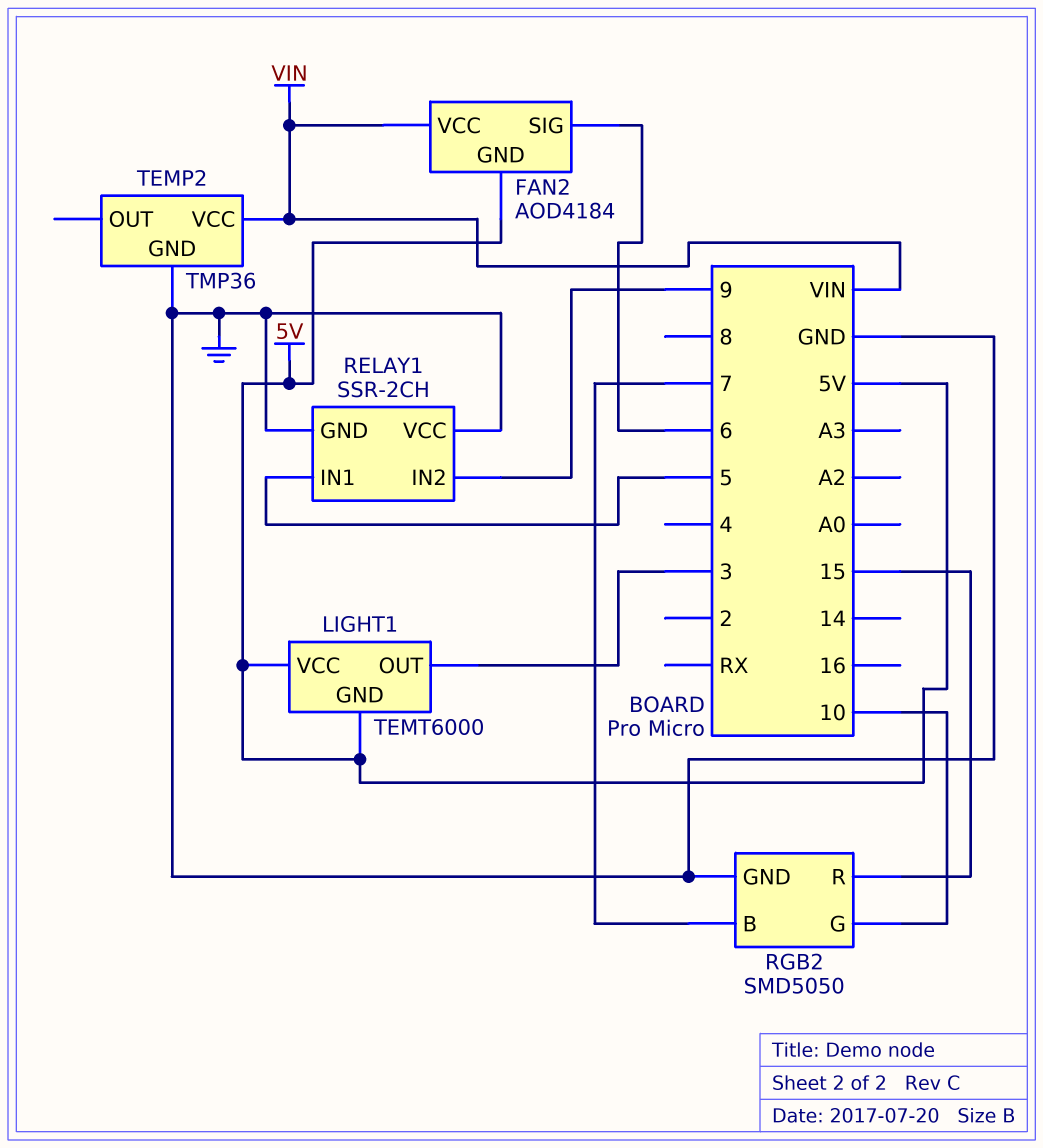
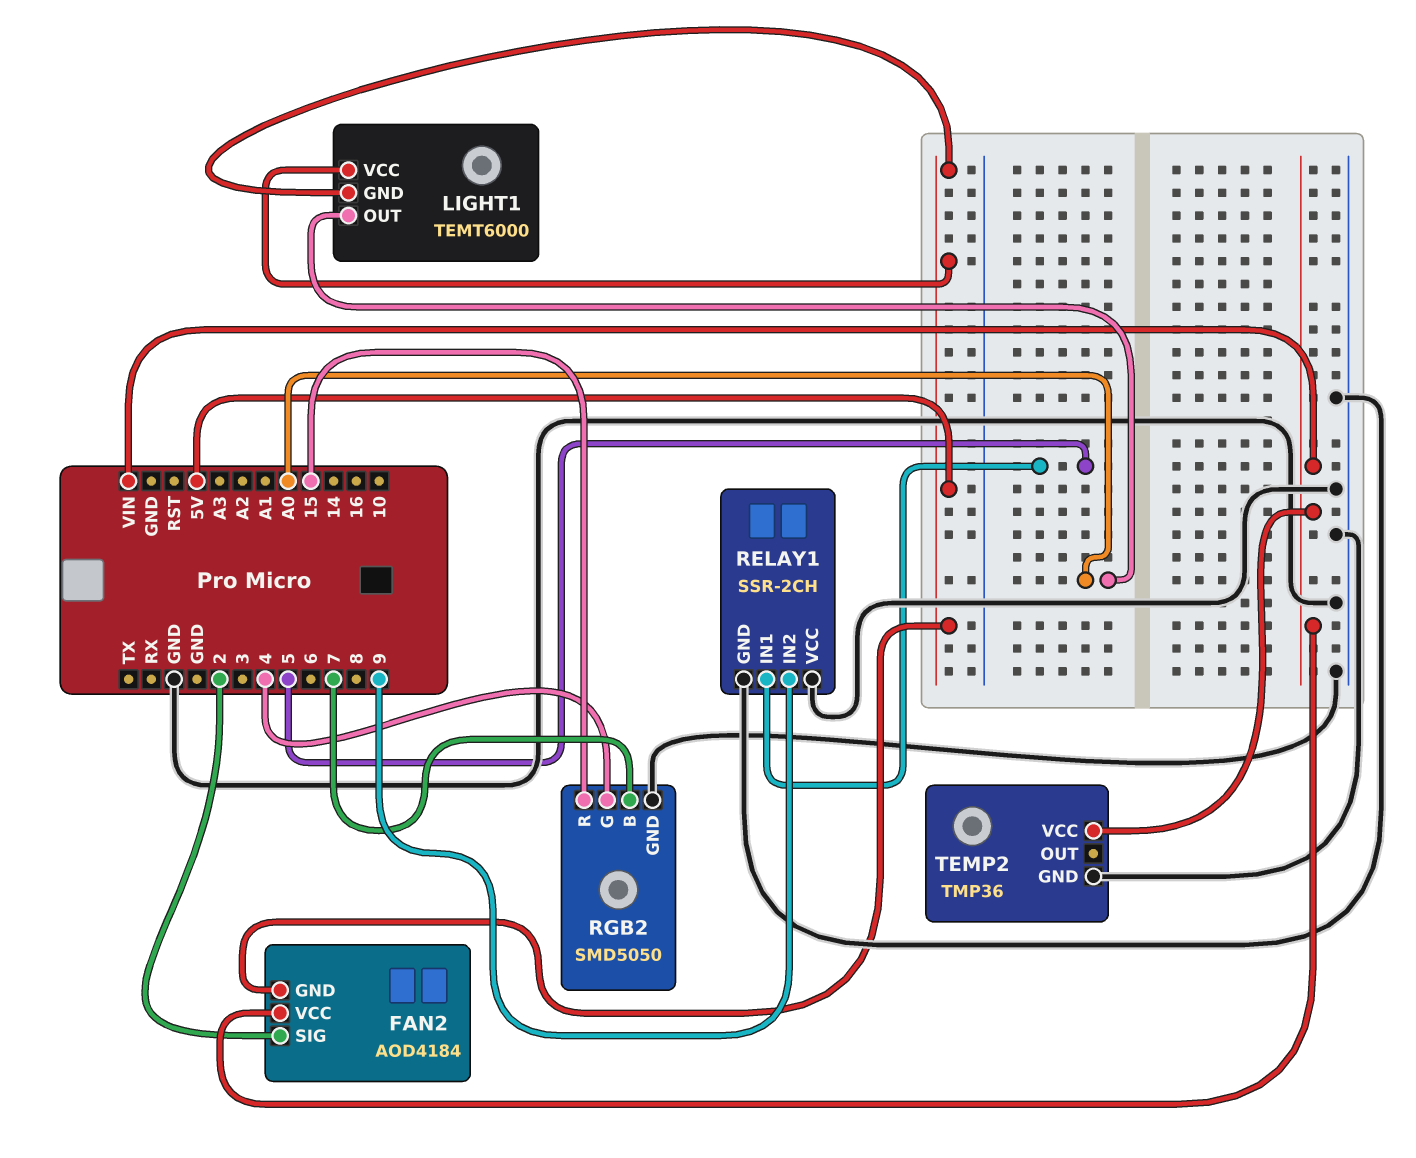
FAN2 pin SIG: 6 -> 2
LIGHT1 pin OUT: 3 -> A0
RGB2 pin G: 10 -> 4

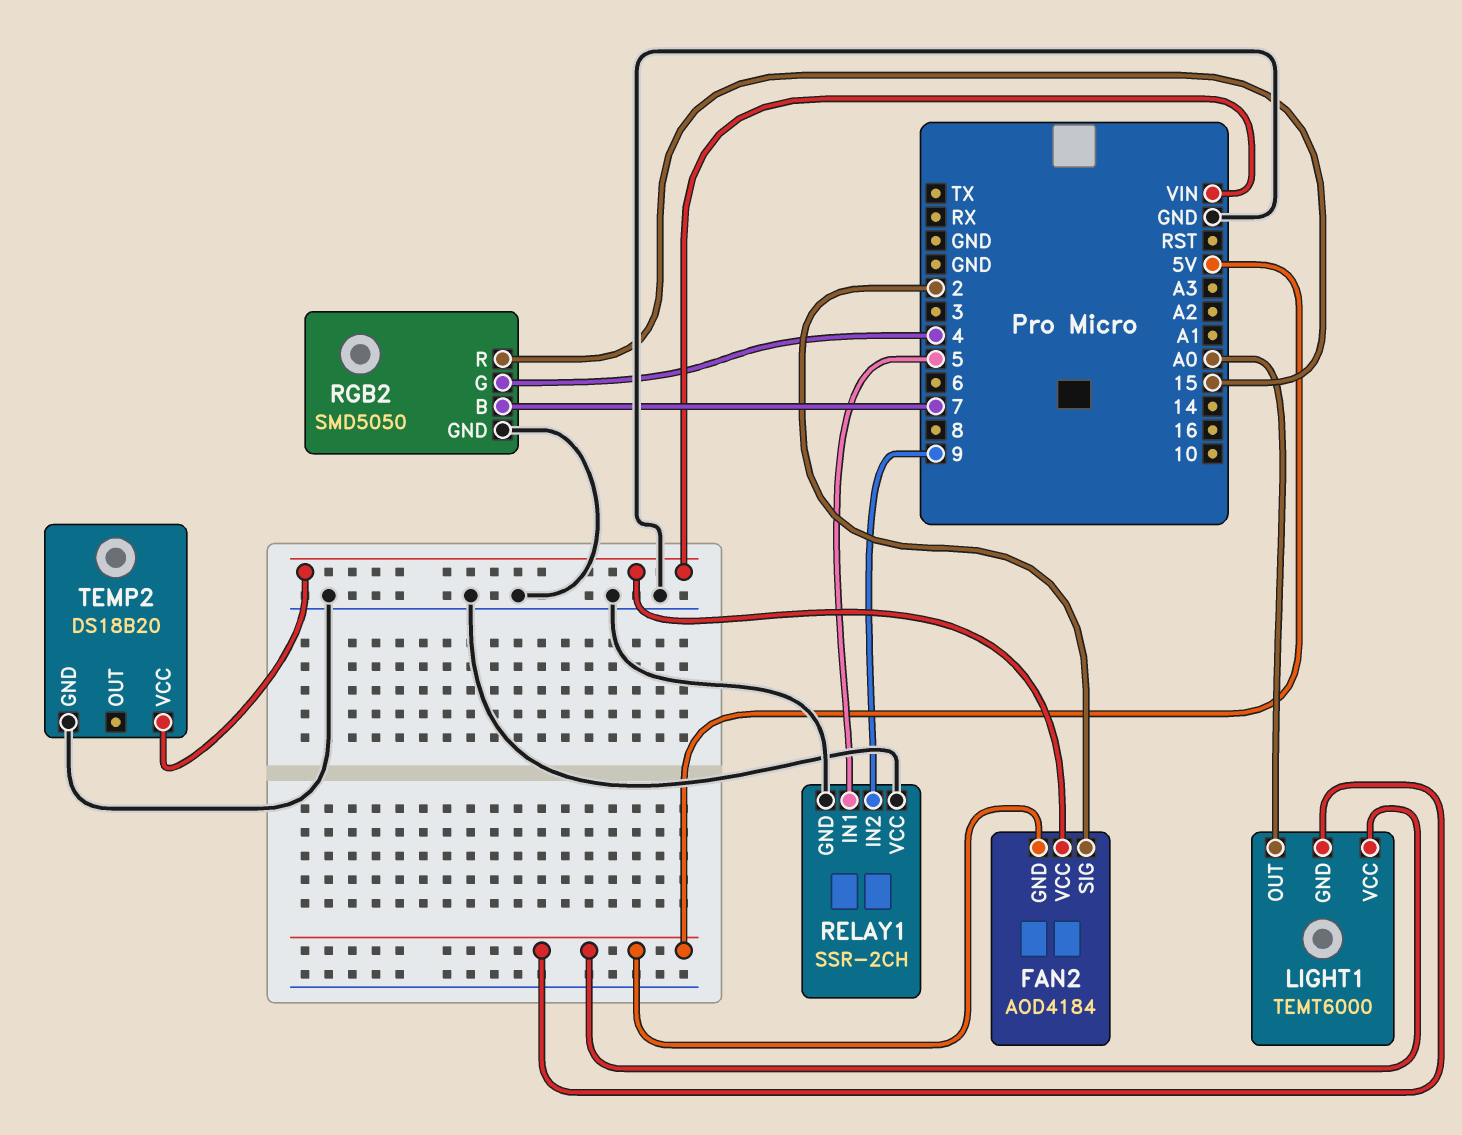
TEMP2: TMP36 -> DS18B20

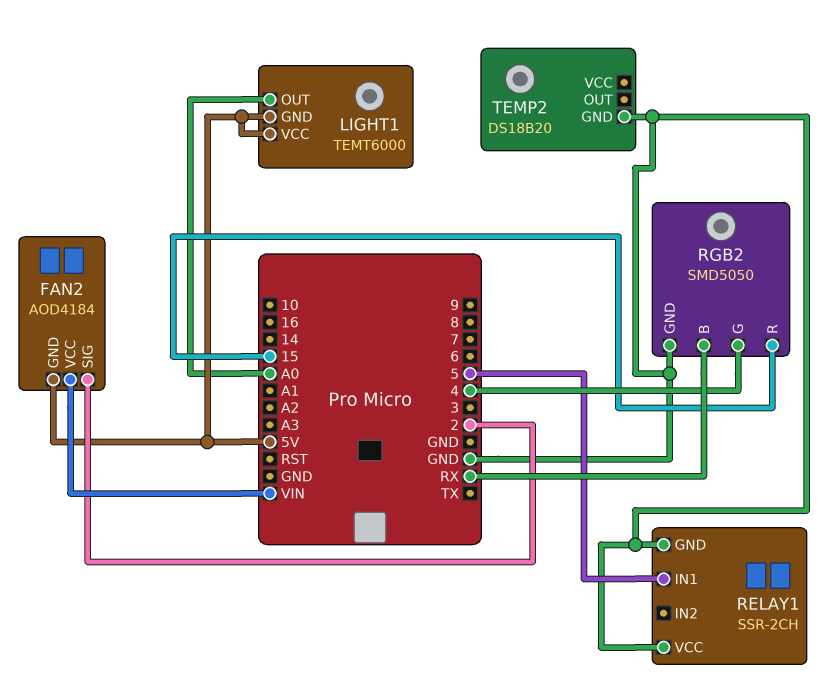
RELAY1 pin IN2: 9 -> none
RGB2 pin B: 7 -> RX
TEMP2 pin VCC: VIN -> none

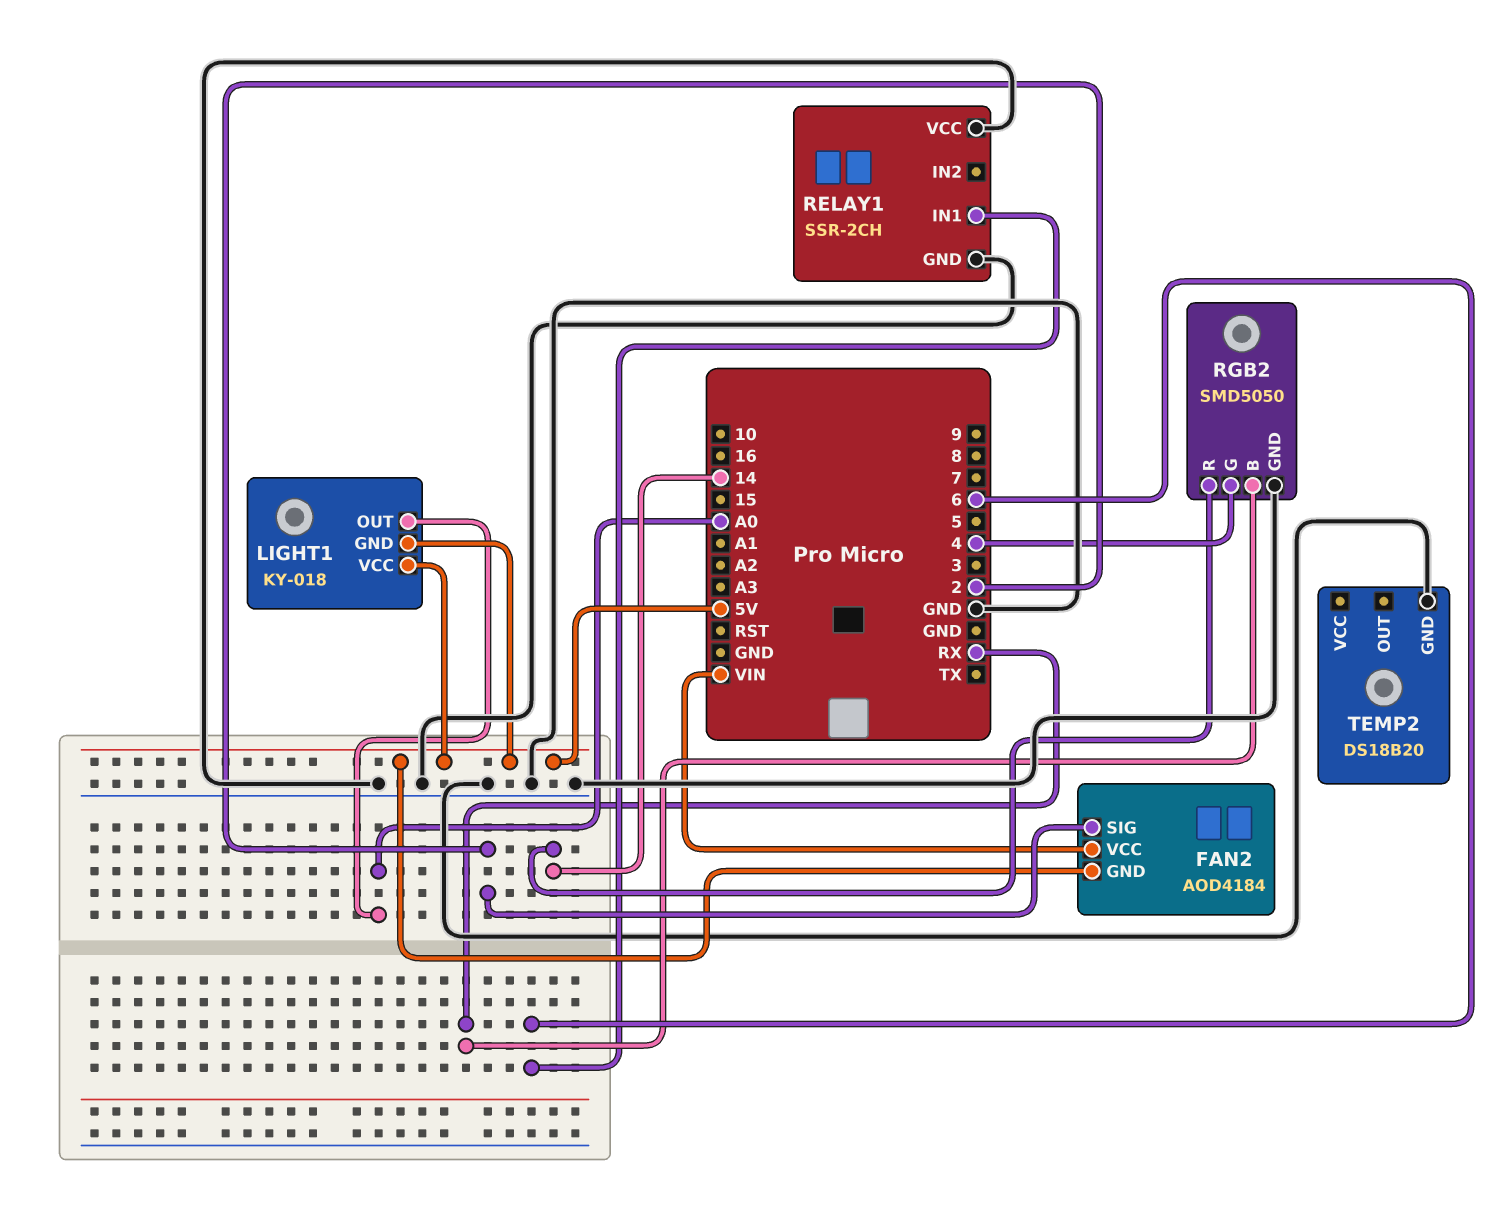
LIGHT1: TEMT6000 -> KY-018
RELAY1 pin IN1: 5 -> 6
RGB2 pin R: 15 -> 14

